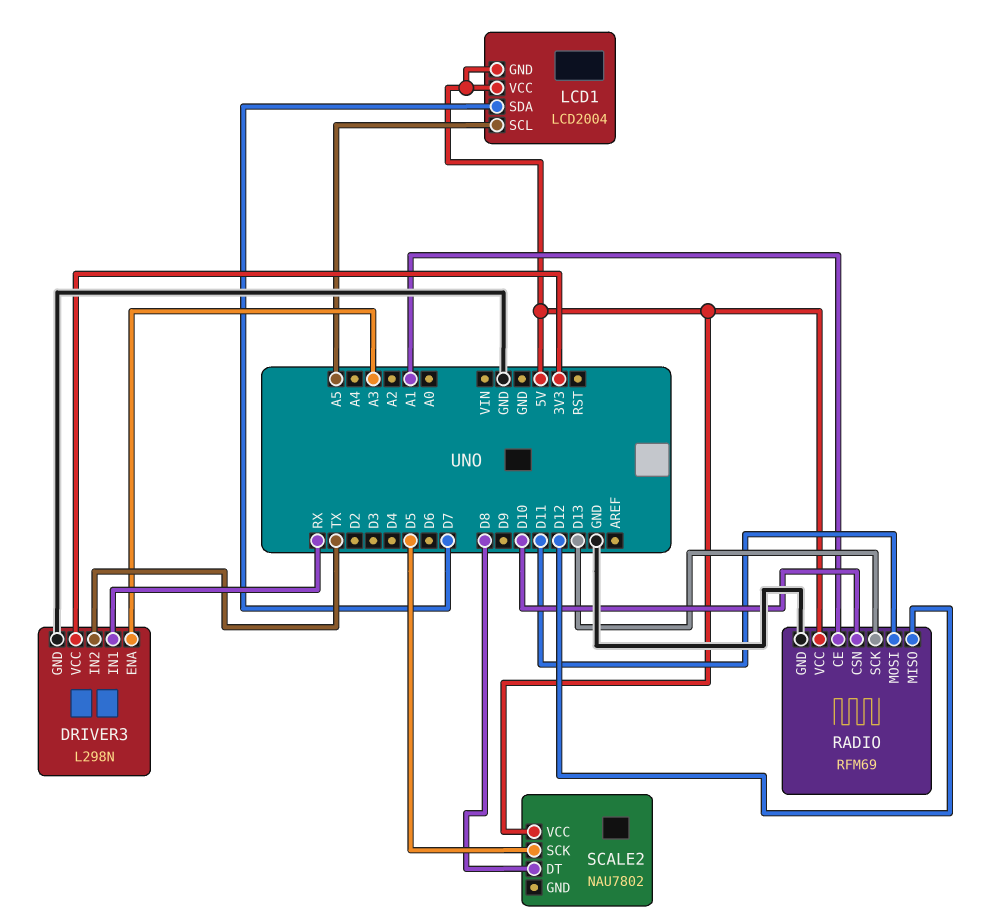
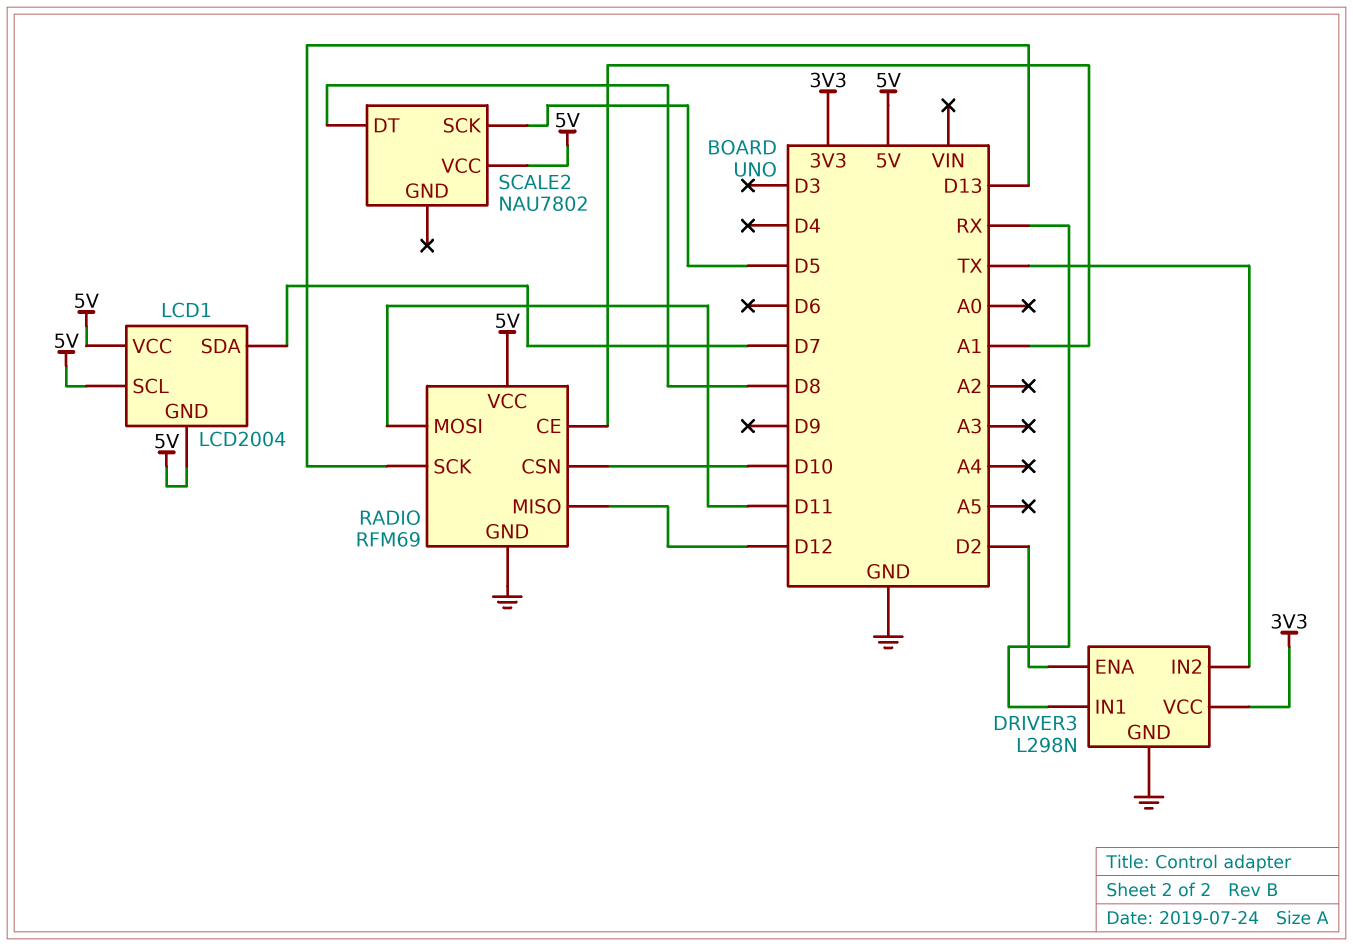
DRIVER3 pin ENA: A3 -> D2
LCD1 pin SCL: A5 -> 5V

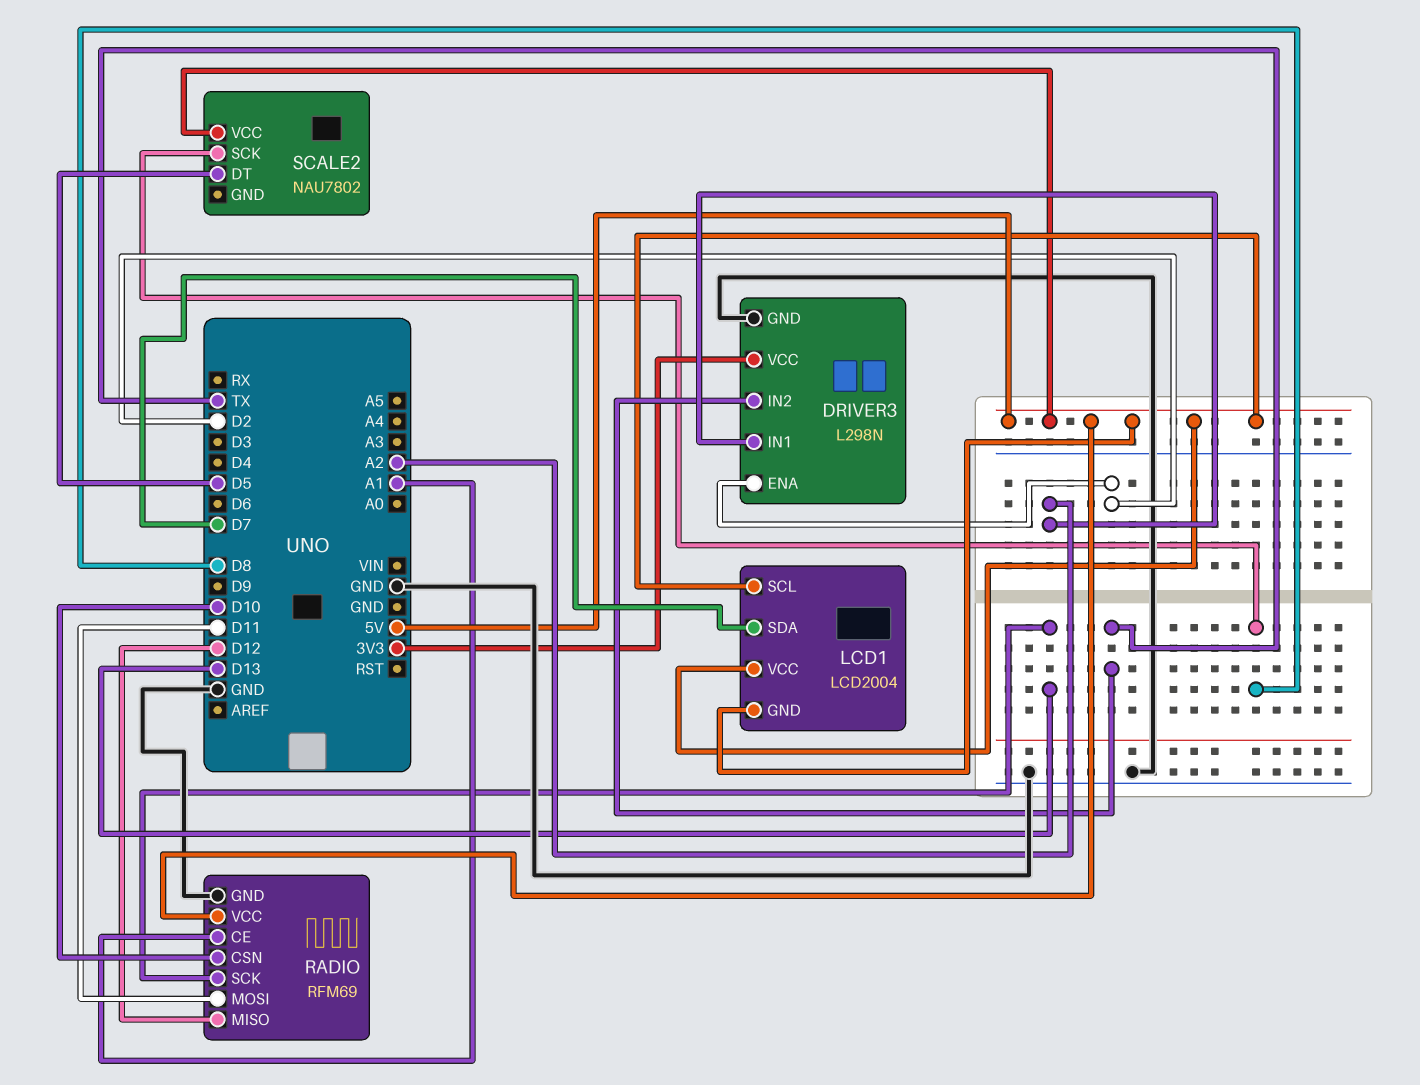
DRIVER3 pin IN1: RX -> A2
SCALE2 pin DT: D8 -> D5
SCALE2 pin SCK: D5 -> D8

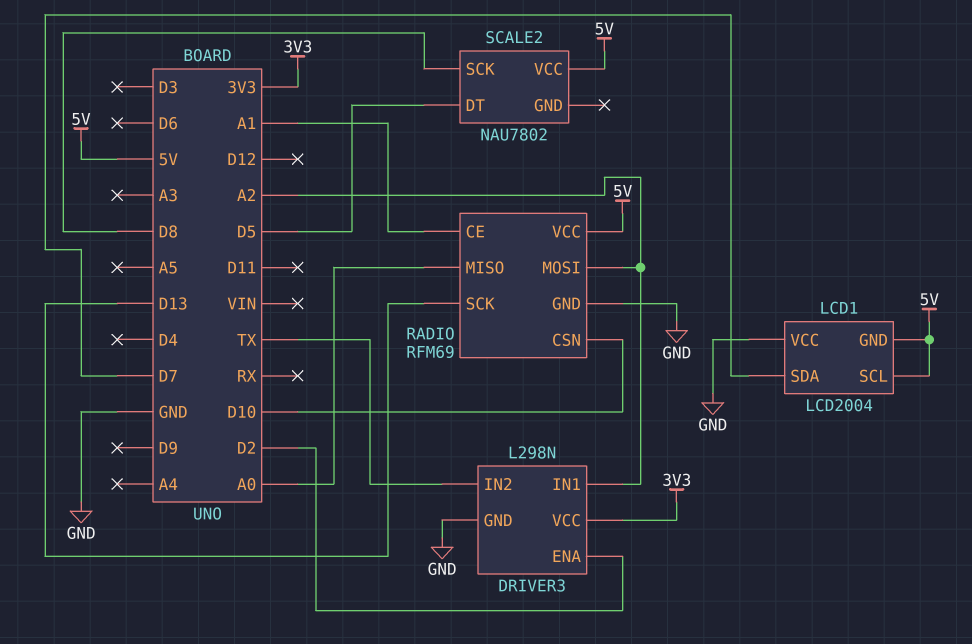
LCD1 pin VCC: 5V -> GND
RADIO pin MISO: D12 -> A0
RADIO pin MOSI: D11 -> A2

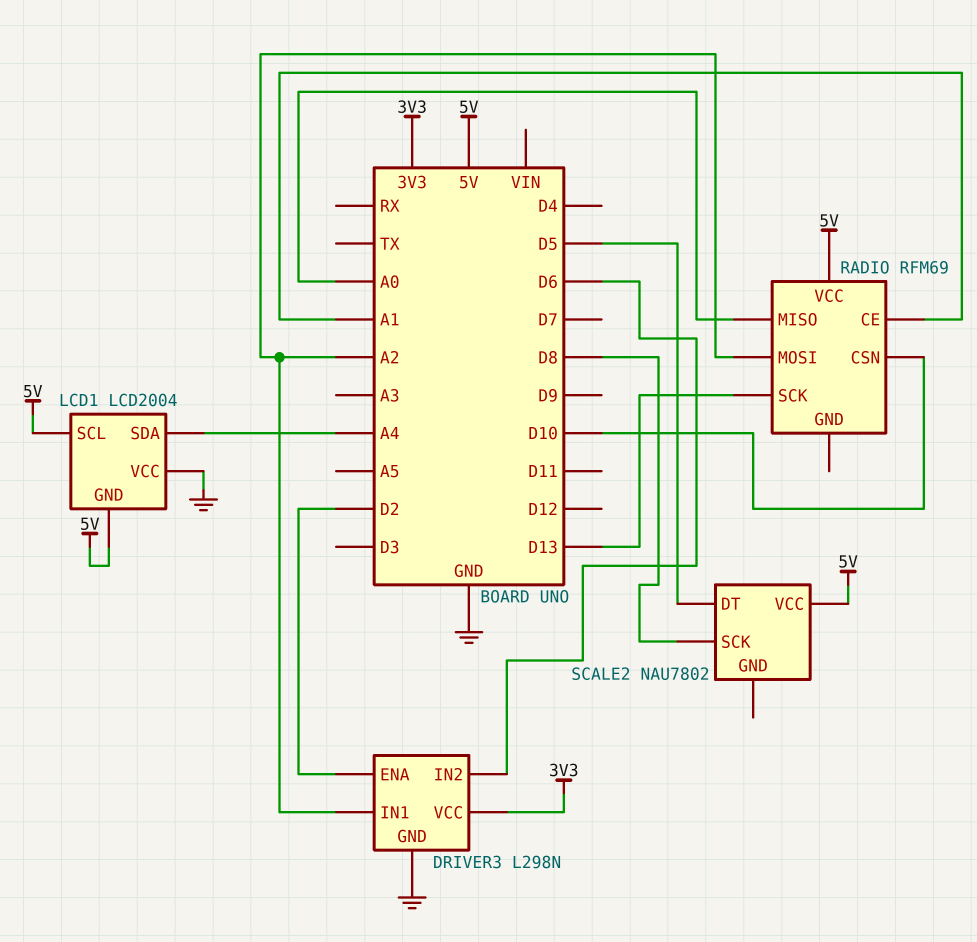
DRIVER3 pin IN2: TX -> D6
LCD1 pin SDA: D7 -> A4
RADIO pin GND: GND -> none

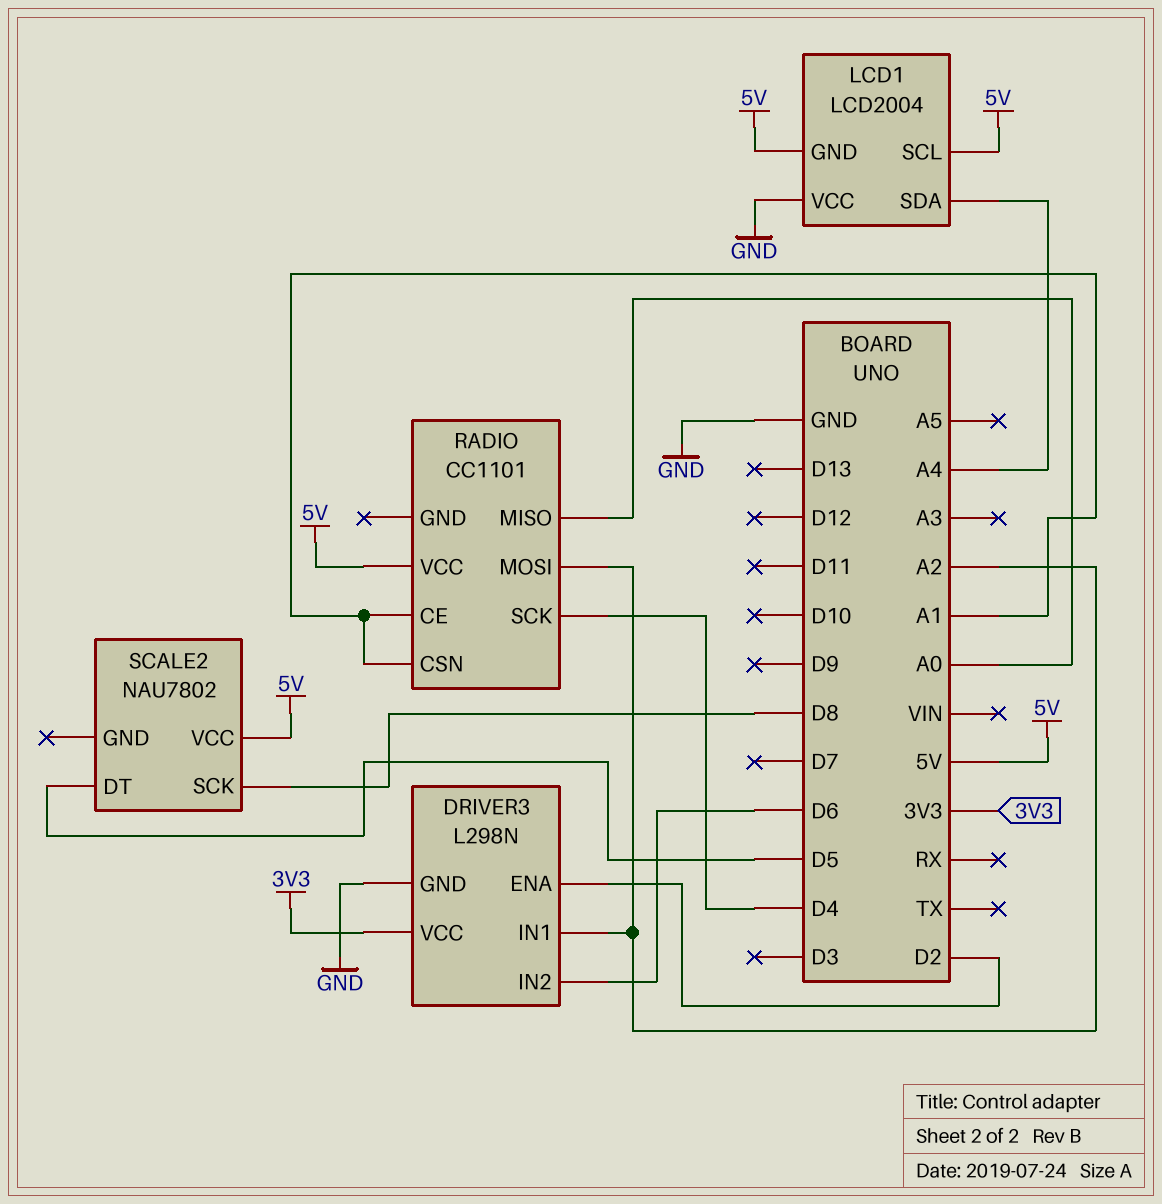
RADIO: RFM69 -> CC1101
RADIO pin CSN: D10 -> A1
RADIO pin SCK: D13 -> D4

